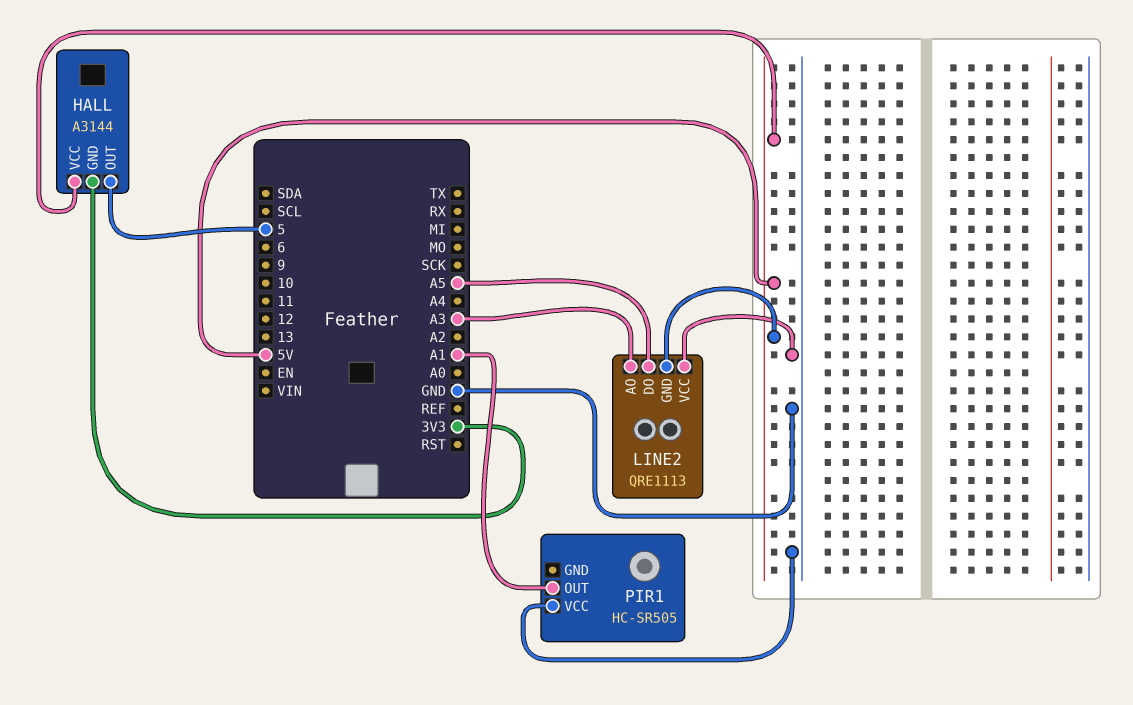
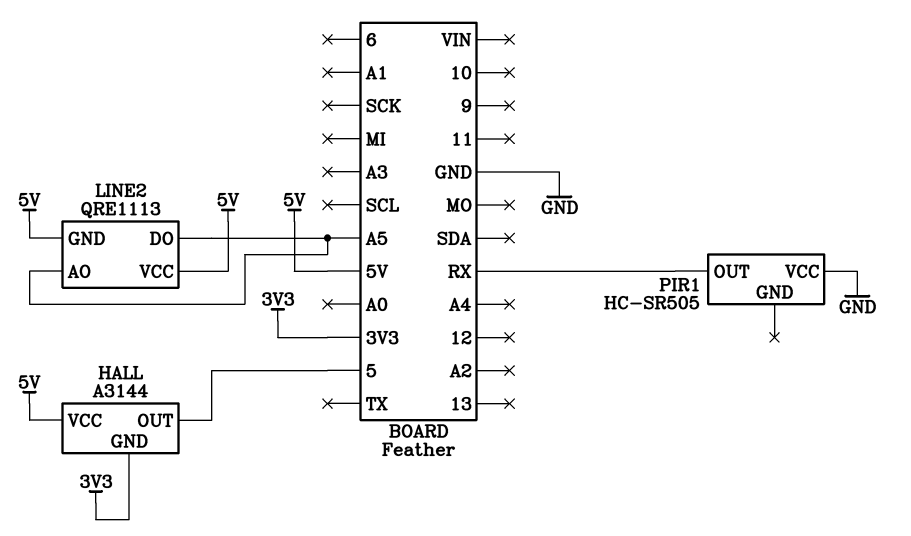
LINE2 pin AO: A3 -> A5
LINE2 pin VCC: GND -> 5V
PIR1 pin OUT: A1 -> RX

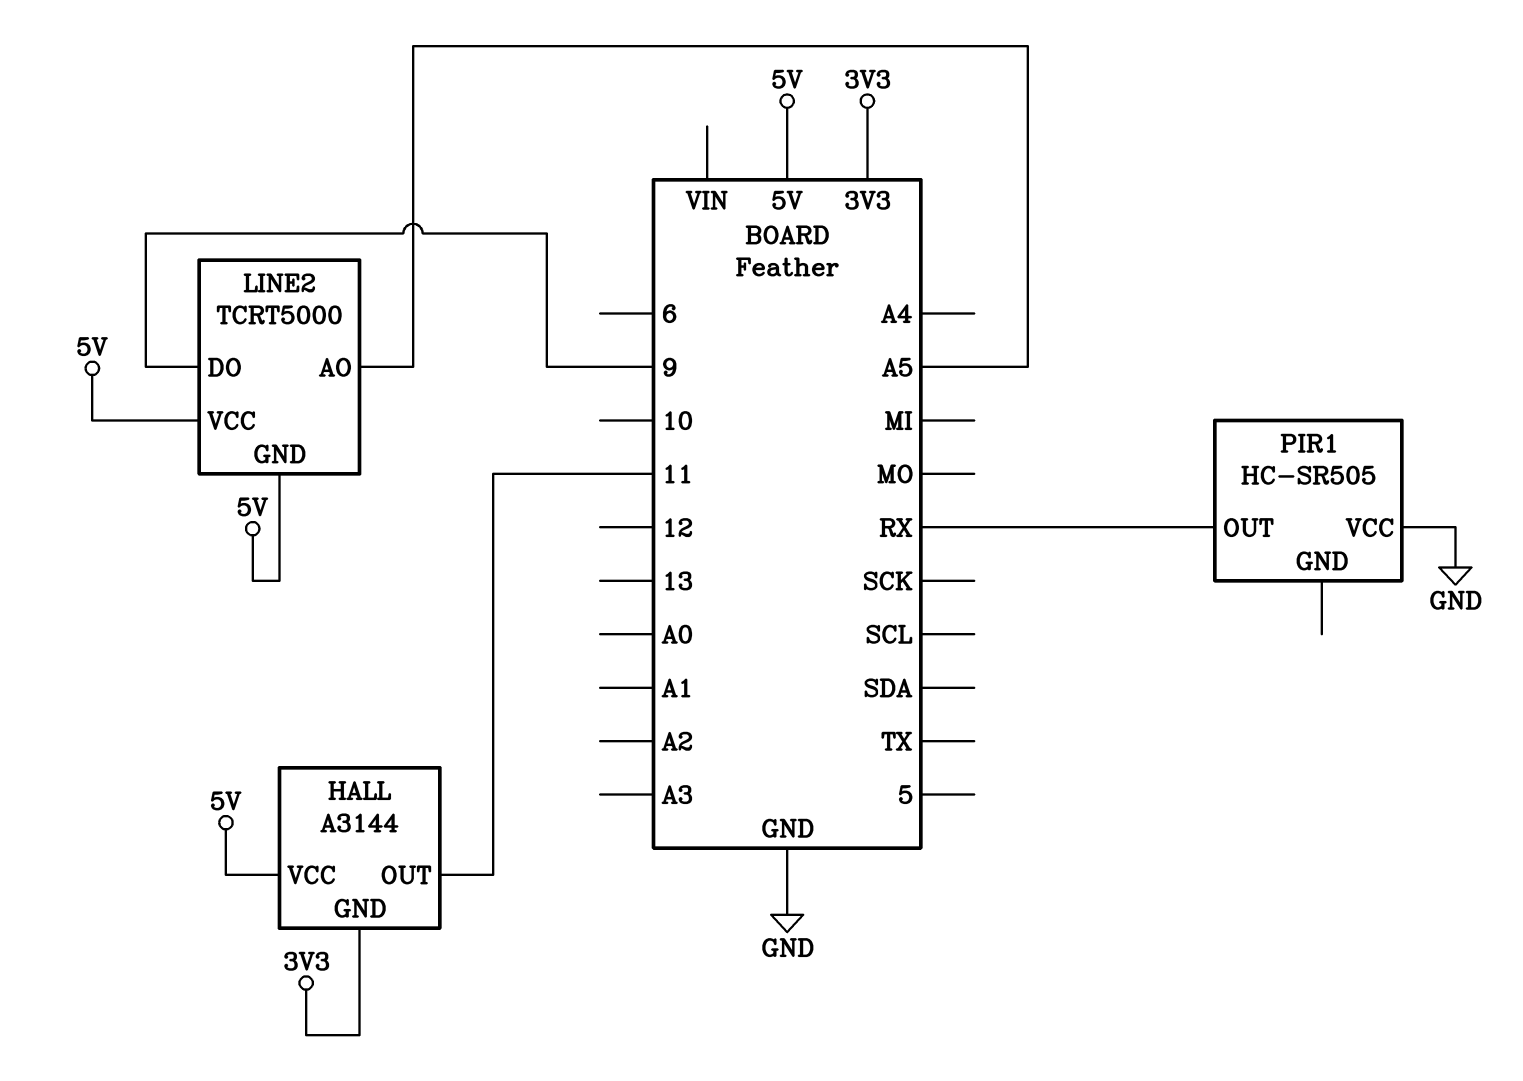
HALL pin OUT: 5 -> 11
LINE2: QRE1113 -> TCRT5000
LINE2 pin DO: A5 -> 9

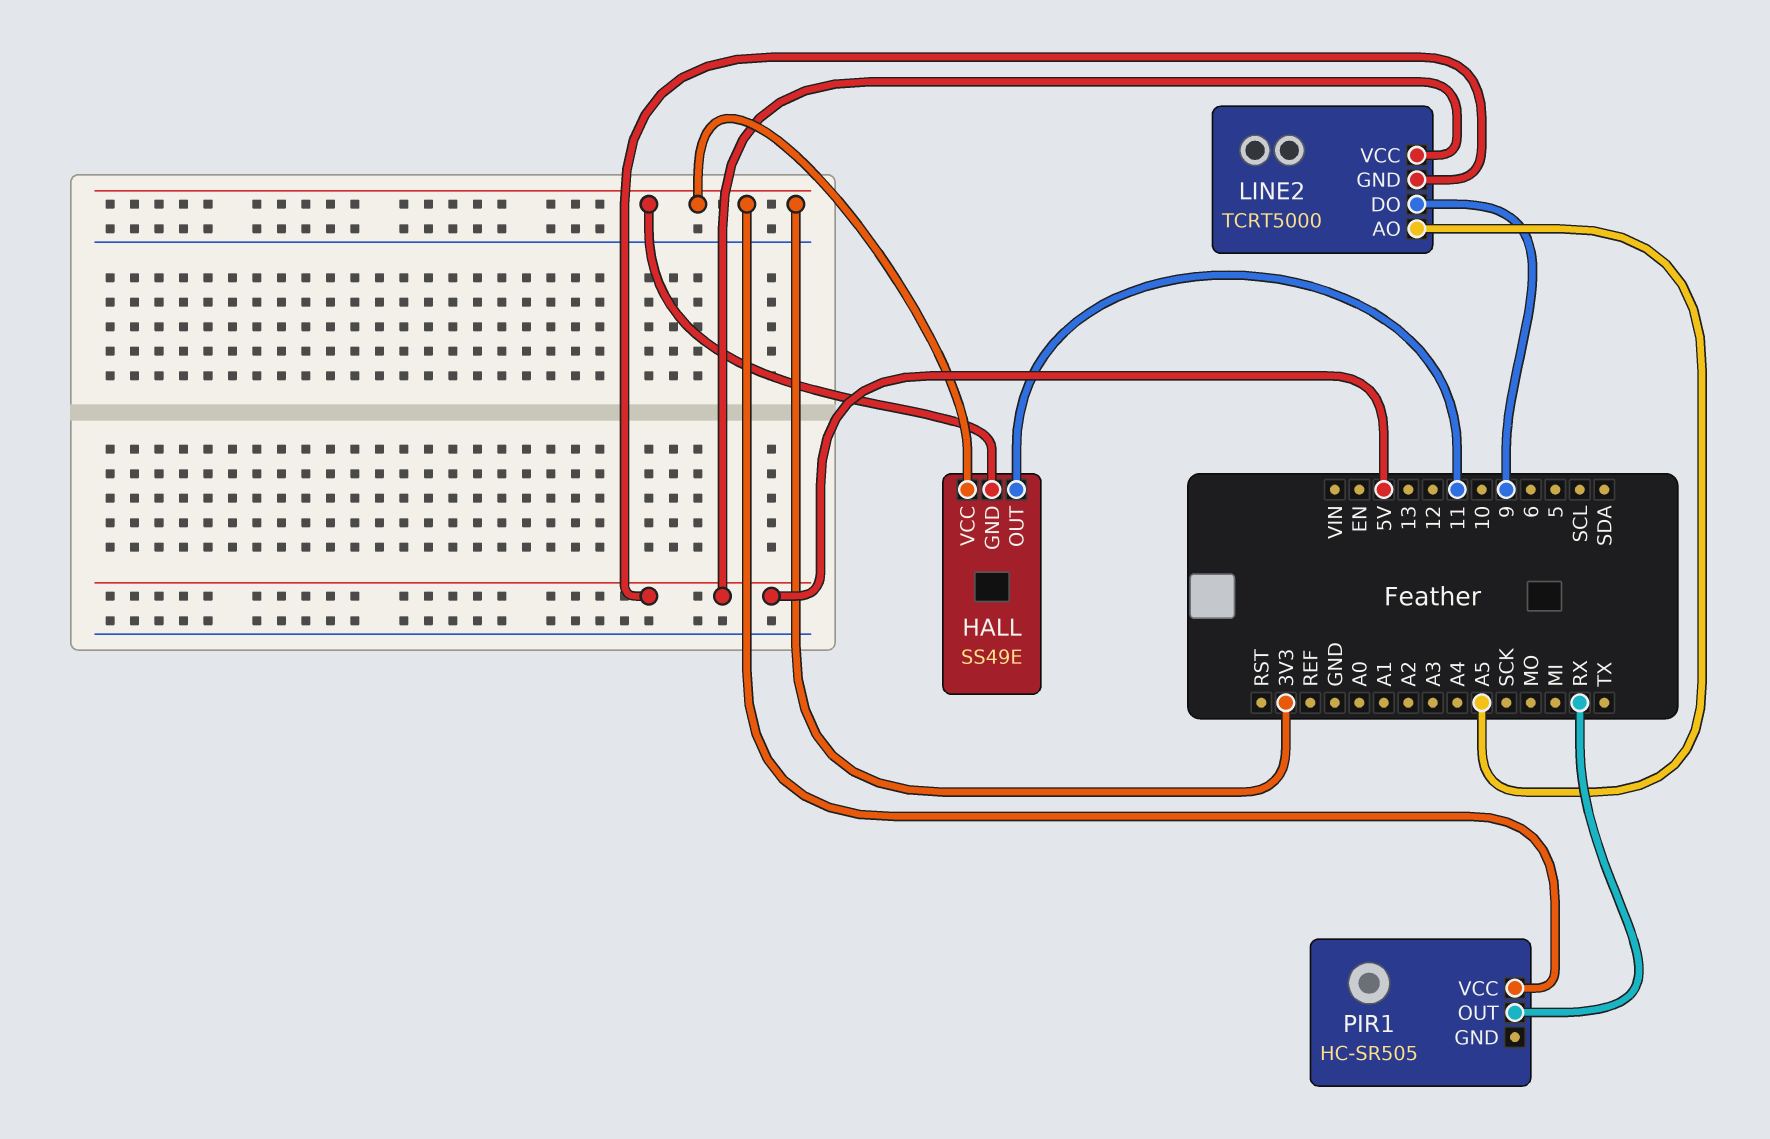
HALL: A3144 -> SS49E
HALL pin VCC: 5V -> 3V3
PIR1 pin VCC: GND -> 3V3

